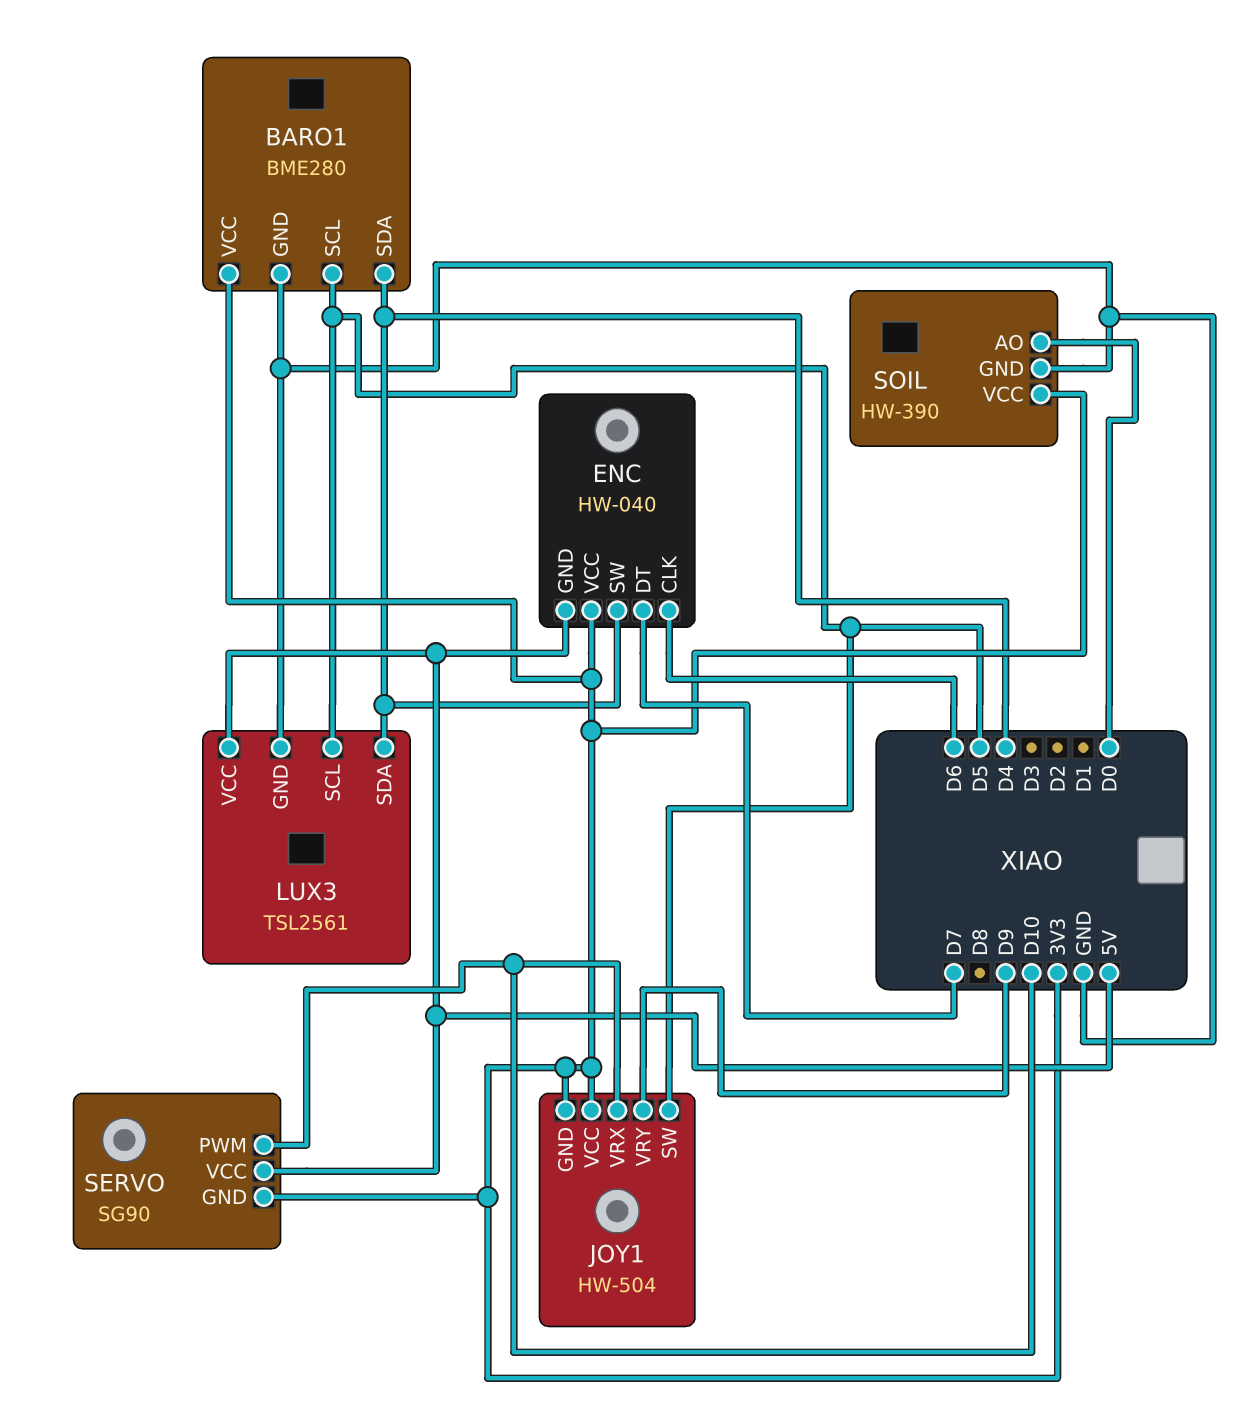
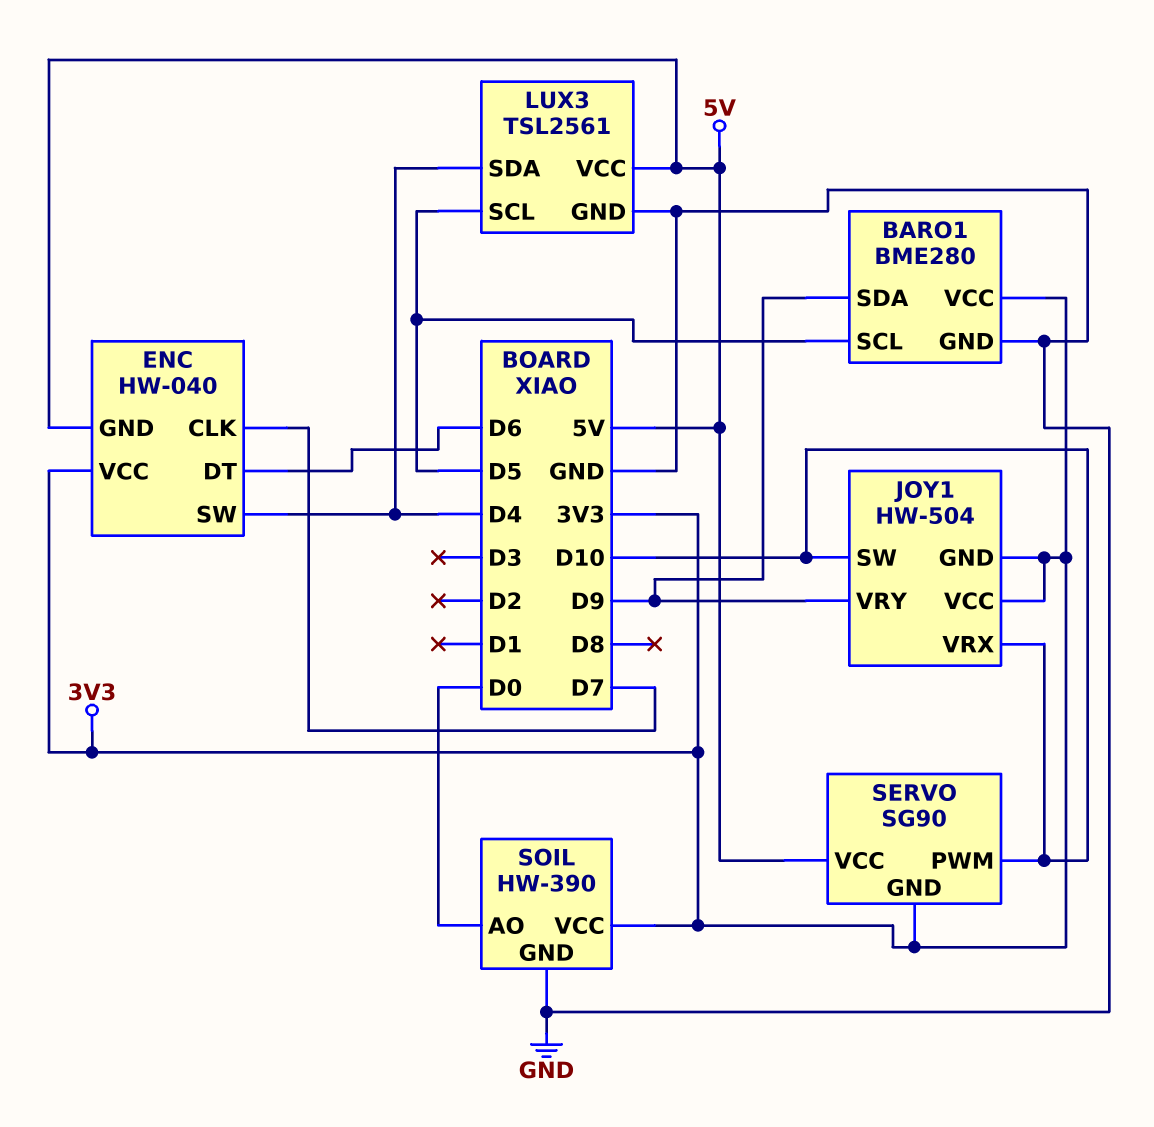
BARO1 pin SDA: D4 -> D9
ENC pin CLK: D6 -> D7
ENC pin DT: D7 -> D6
JOY1 pin SW: D5 -> D10

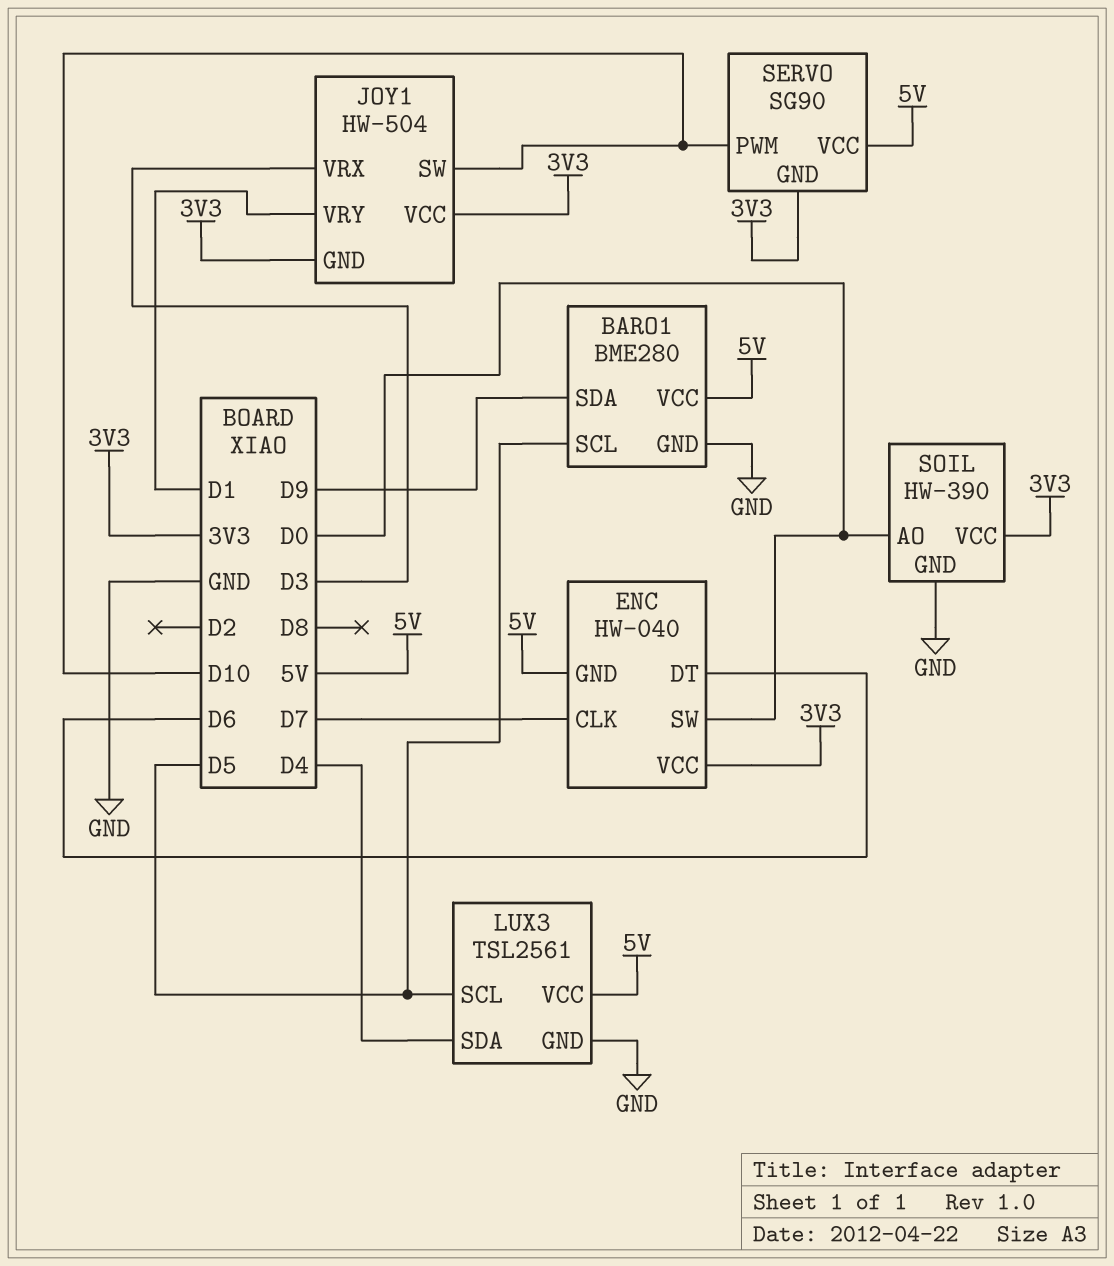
BARO1 pin VCC: 3V3 -> 5V
ENC pin SW: D4 -> D0
JOY1 pin VRX: D10 -> D3
JOY1 pin VRY: D9 -> D1

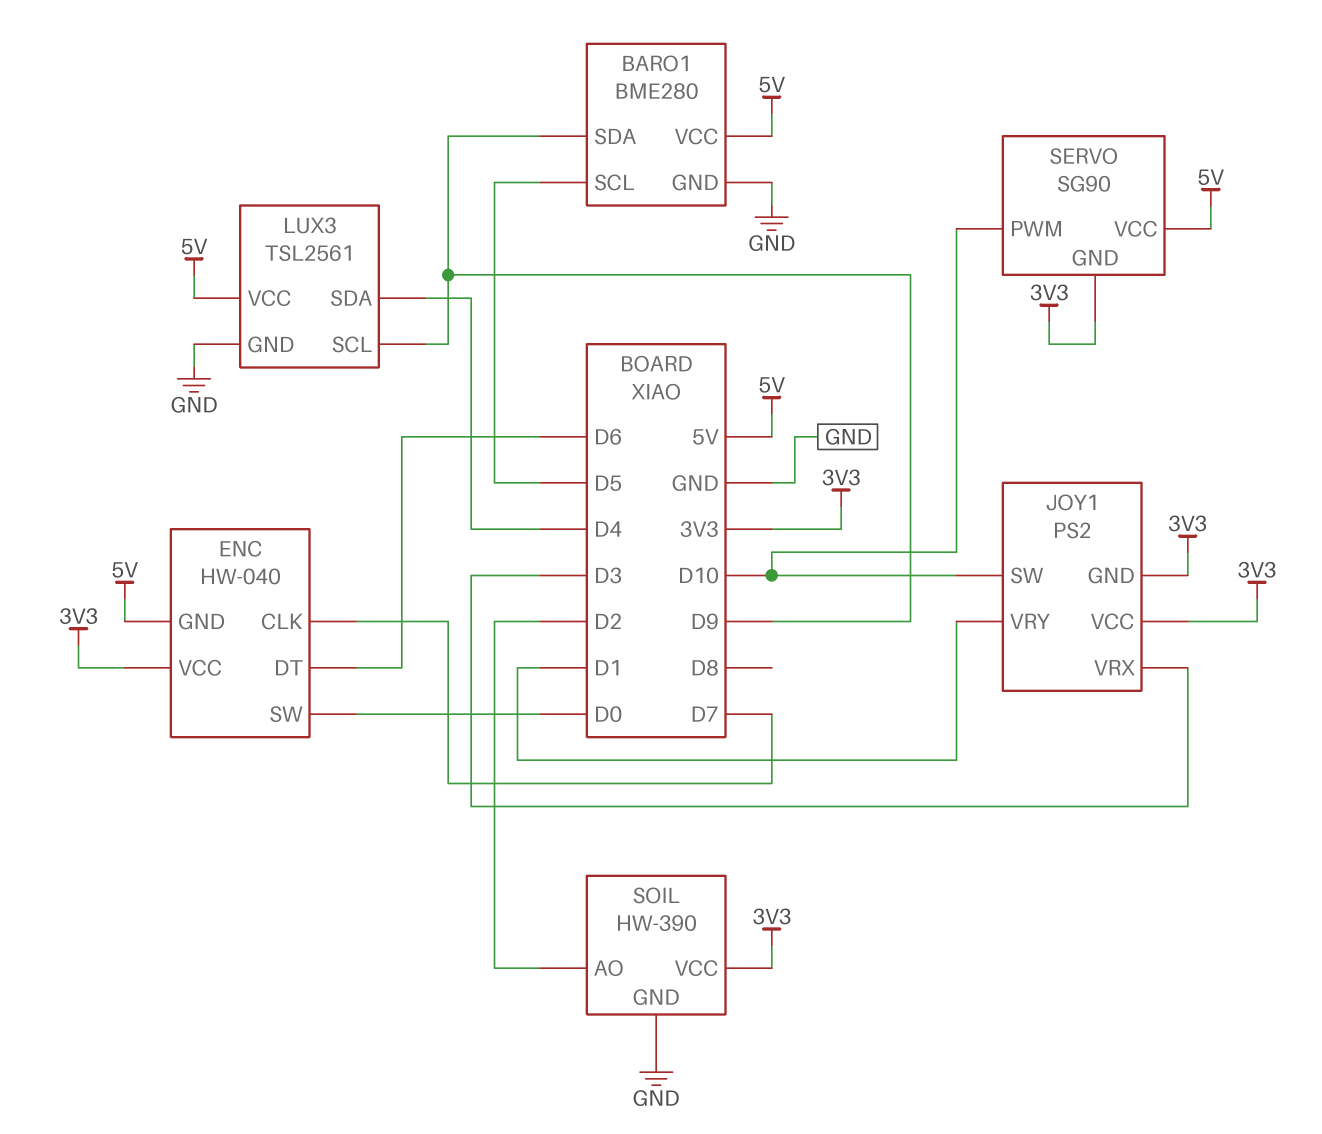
JOY1: HW-504 -> PS2
LUX3 pin SCL: D5 -> D9
SOIL pin AO: D0 -> D2

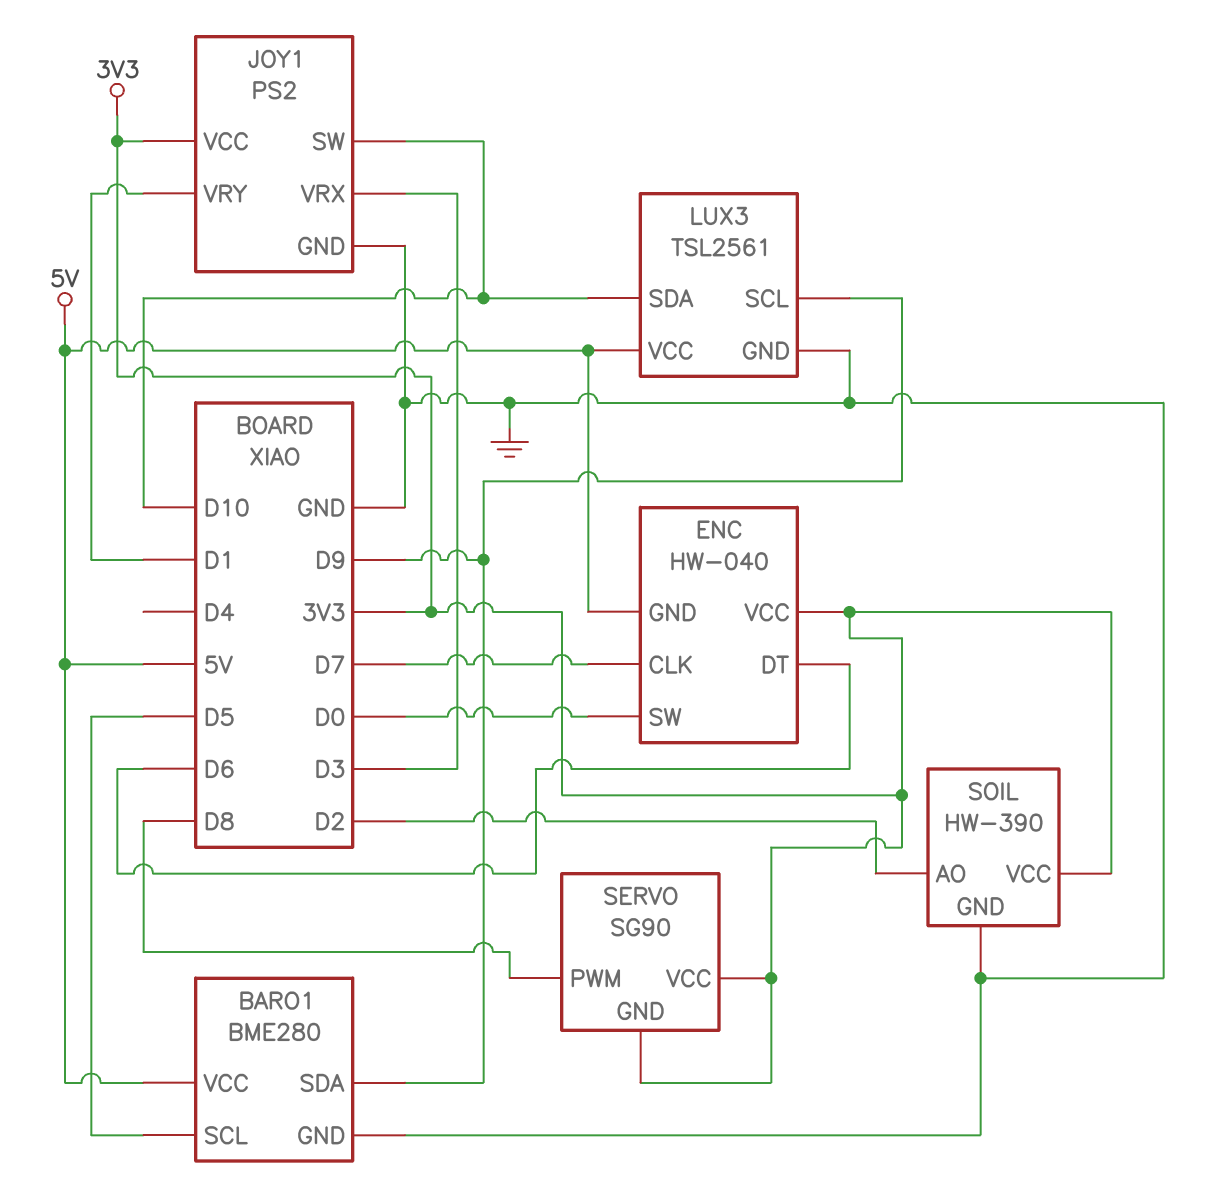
JOY1 pin GND: 3V3 -> GND
LUX3 pin SDA: D4 -> D10
SERVO pin PWM: D10 -> D8
SERVO pin VCC: 5V -> 3V3

